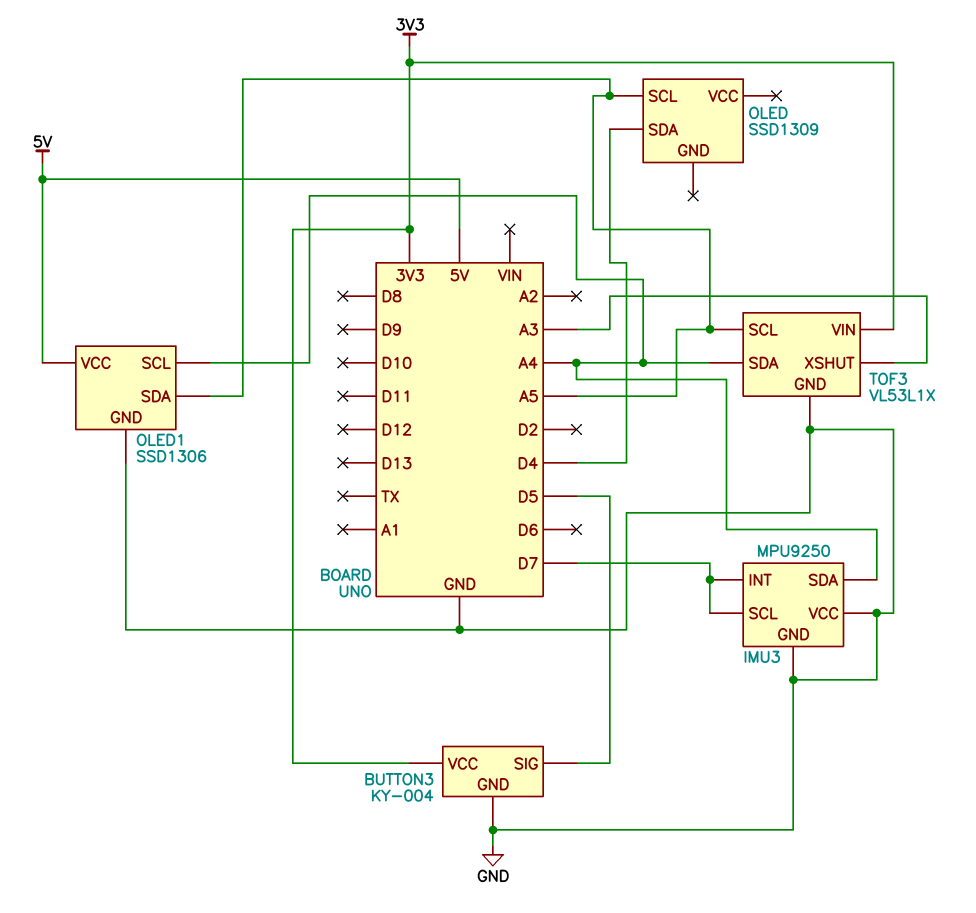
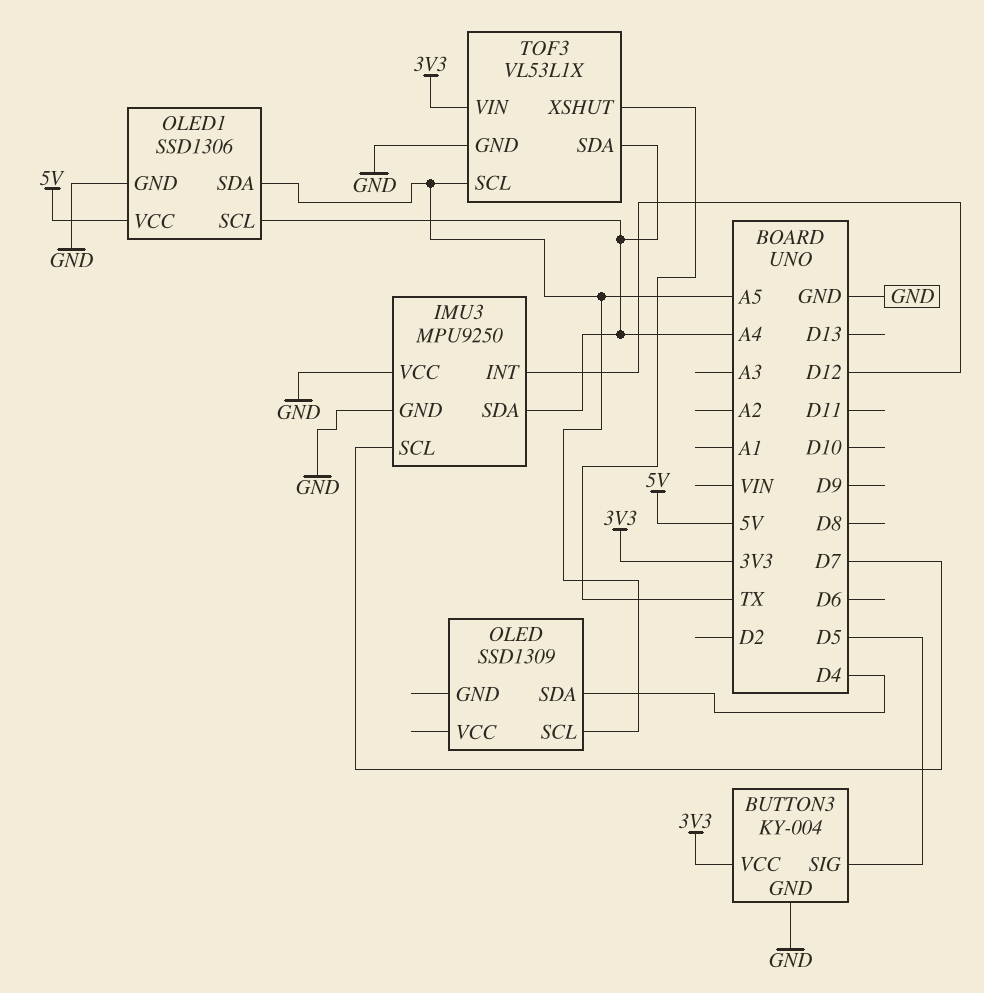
IMU3 pin INT: D7 -> D12
TOF3 pin XSHUT: A3 -> TX

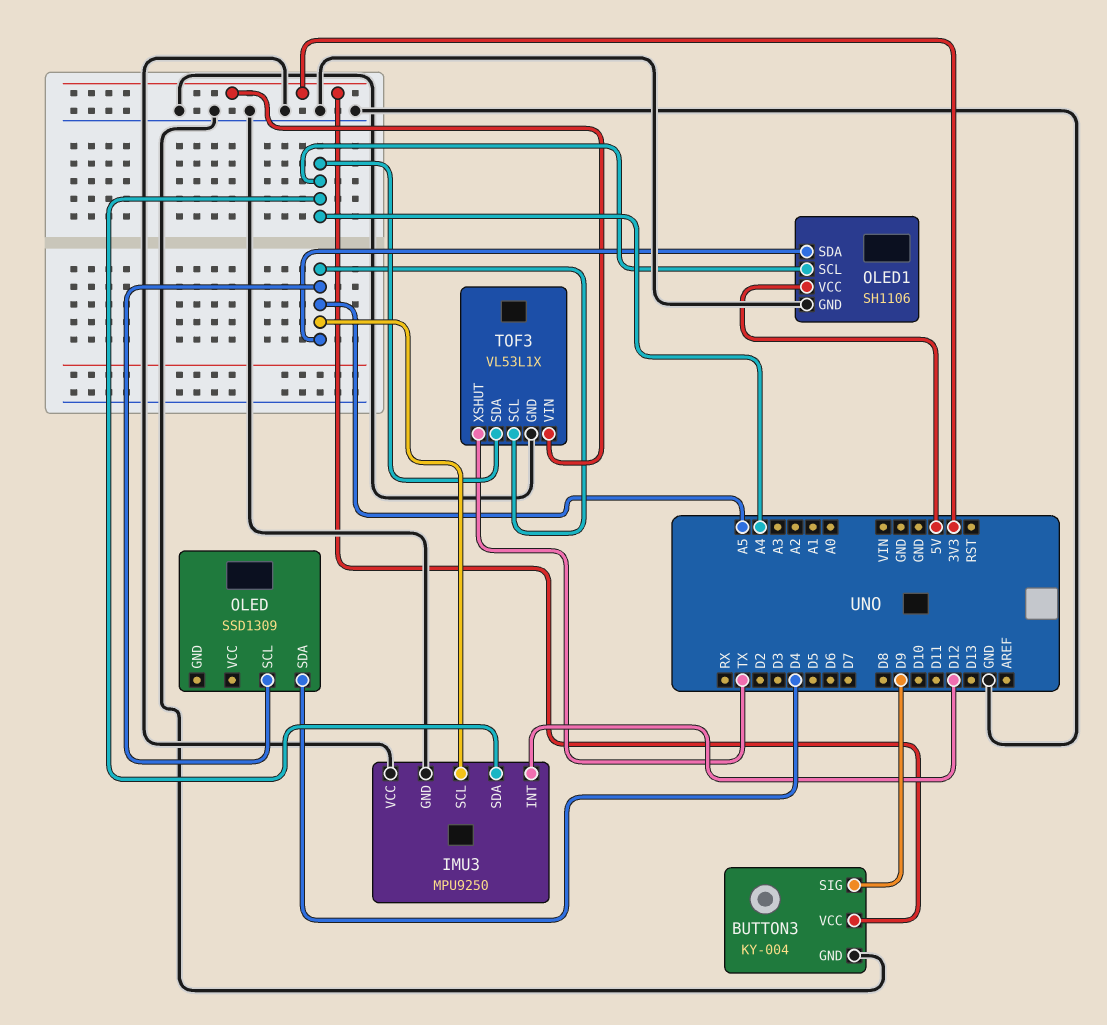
BUTTON3 pin SIG: D5 -> D9
IMU3 pin SCL: D7 -> A5
OLED1: SSD1306 -> SH1106

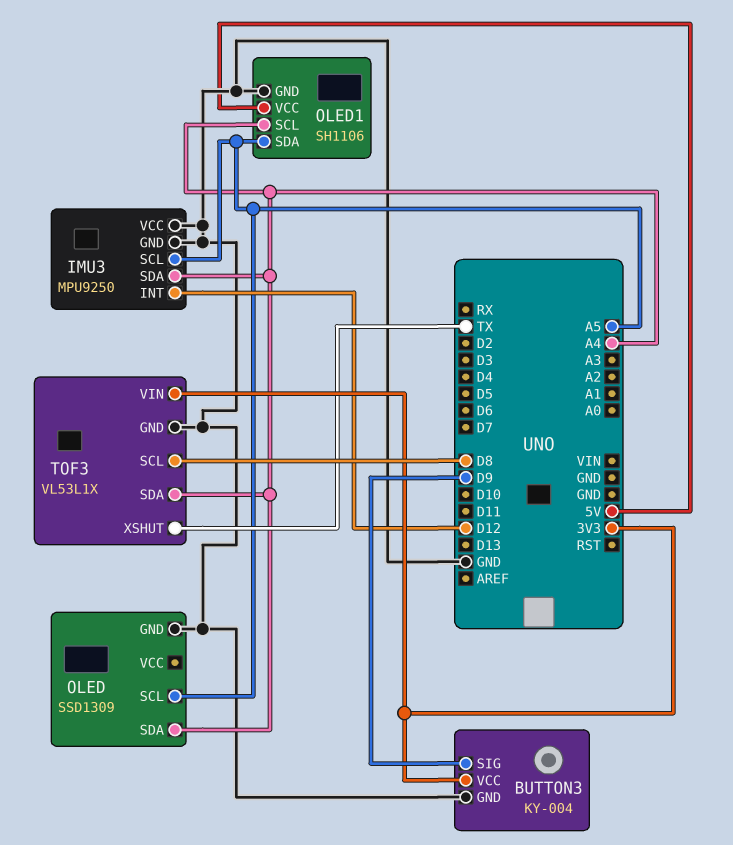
OLED pin GND: none -> GND
OLED pin SDA: D4 -> A4
TOF3 pin SCL: A5 -> D8

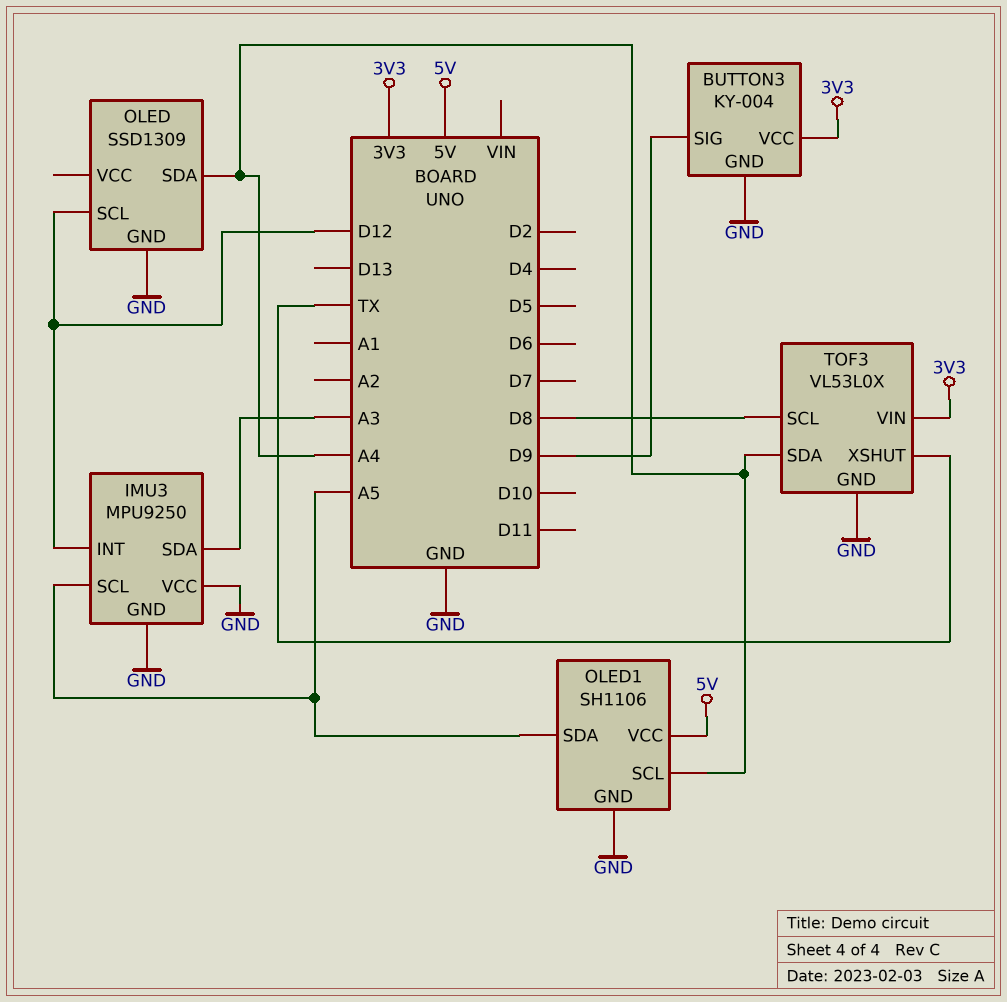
IMU3 pin SDA: A4 -> A3
OLED pin SCL: A5 -> D12
TOF3: VL53L1X -> VL53L0X

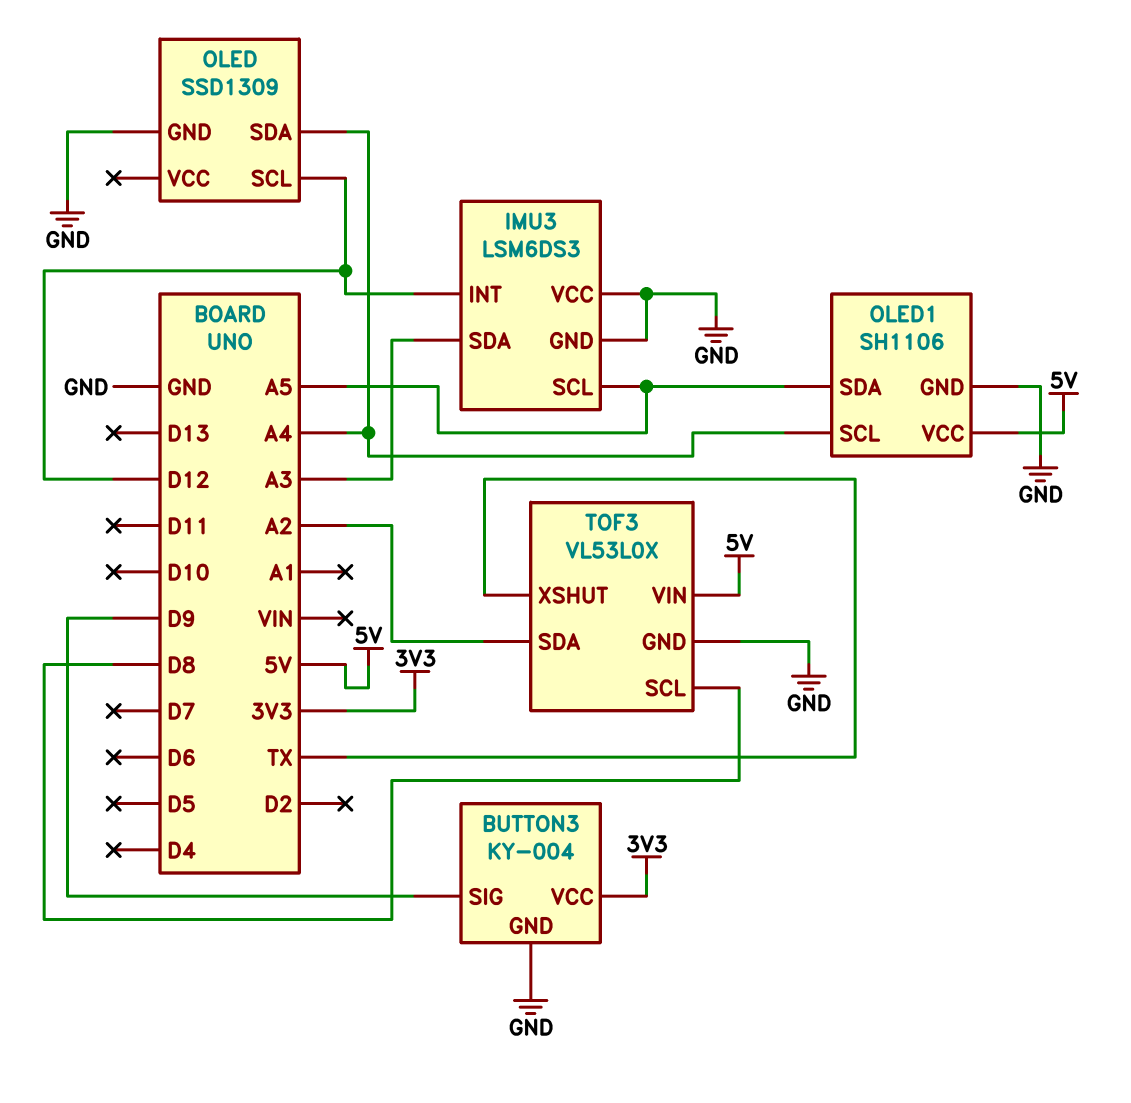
IMU3: MPU9250 -> LSM6DS3
TOF3 pin SDA: A4 -> A2
TOF3 pin VIN: 3V3 -> 5V

